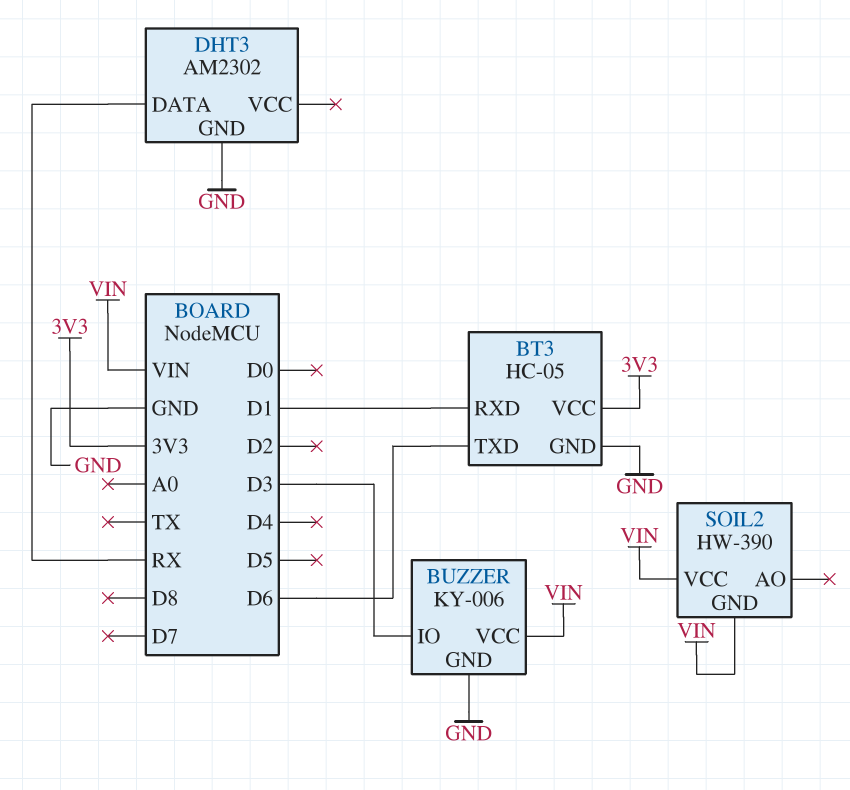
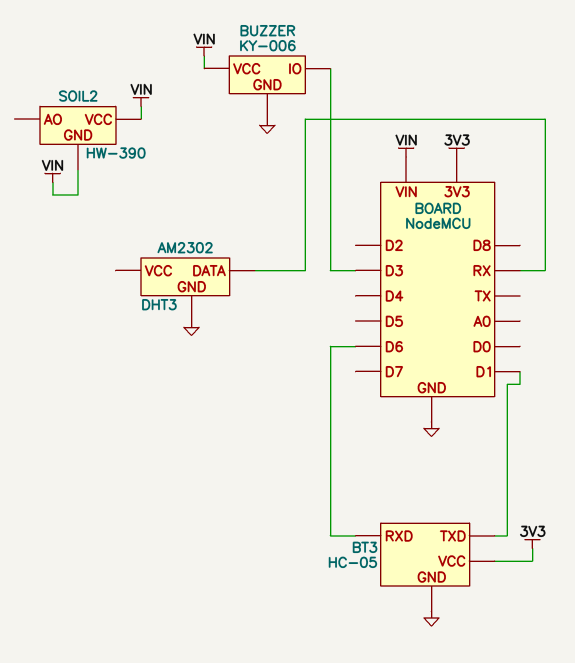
BT3 pin RXD: D1 -> D6
BT3 pin TXD: D6 -> D1

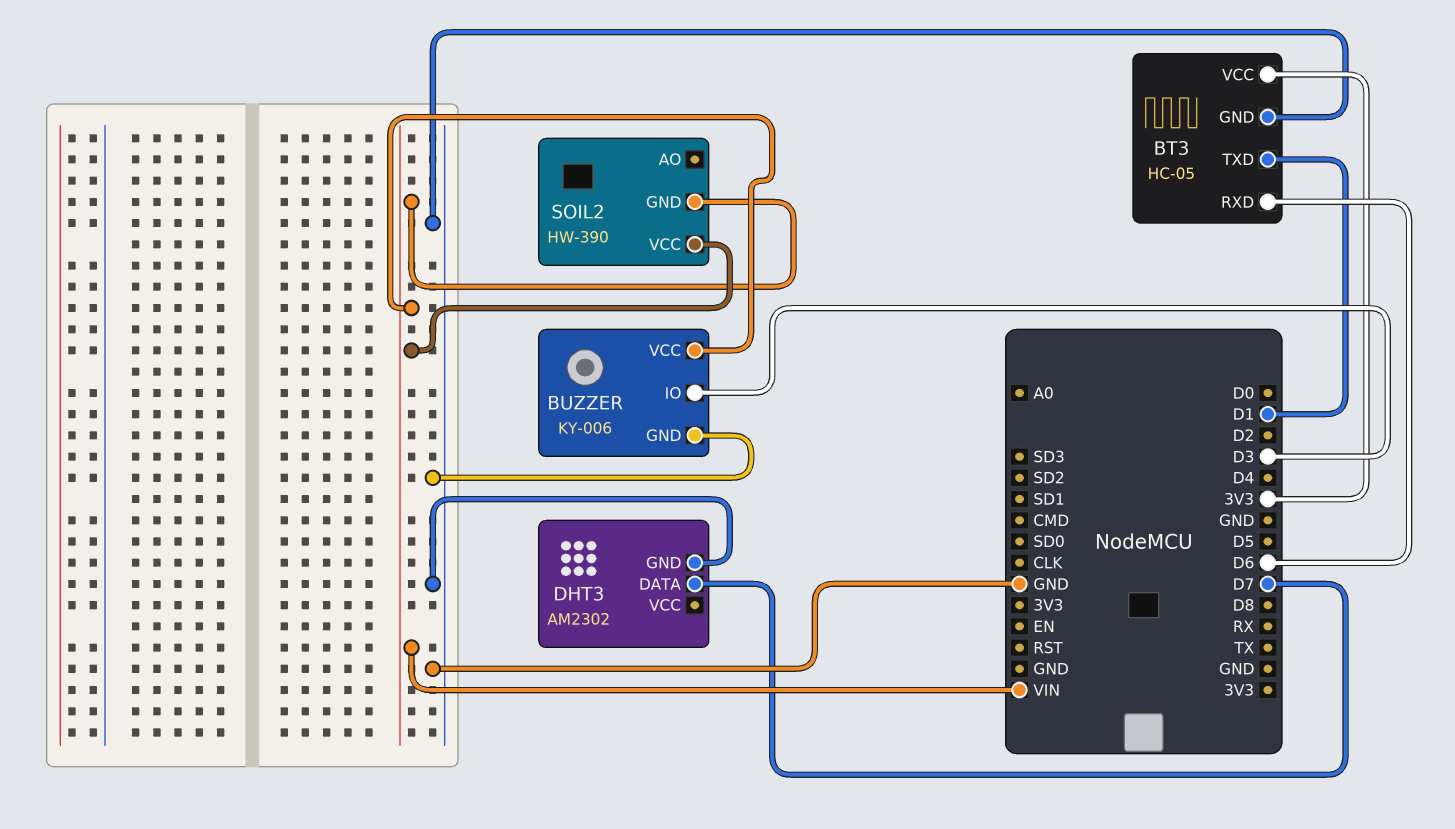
DHT3 pin DATA: RX -> D7

